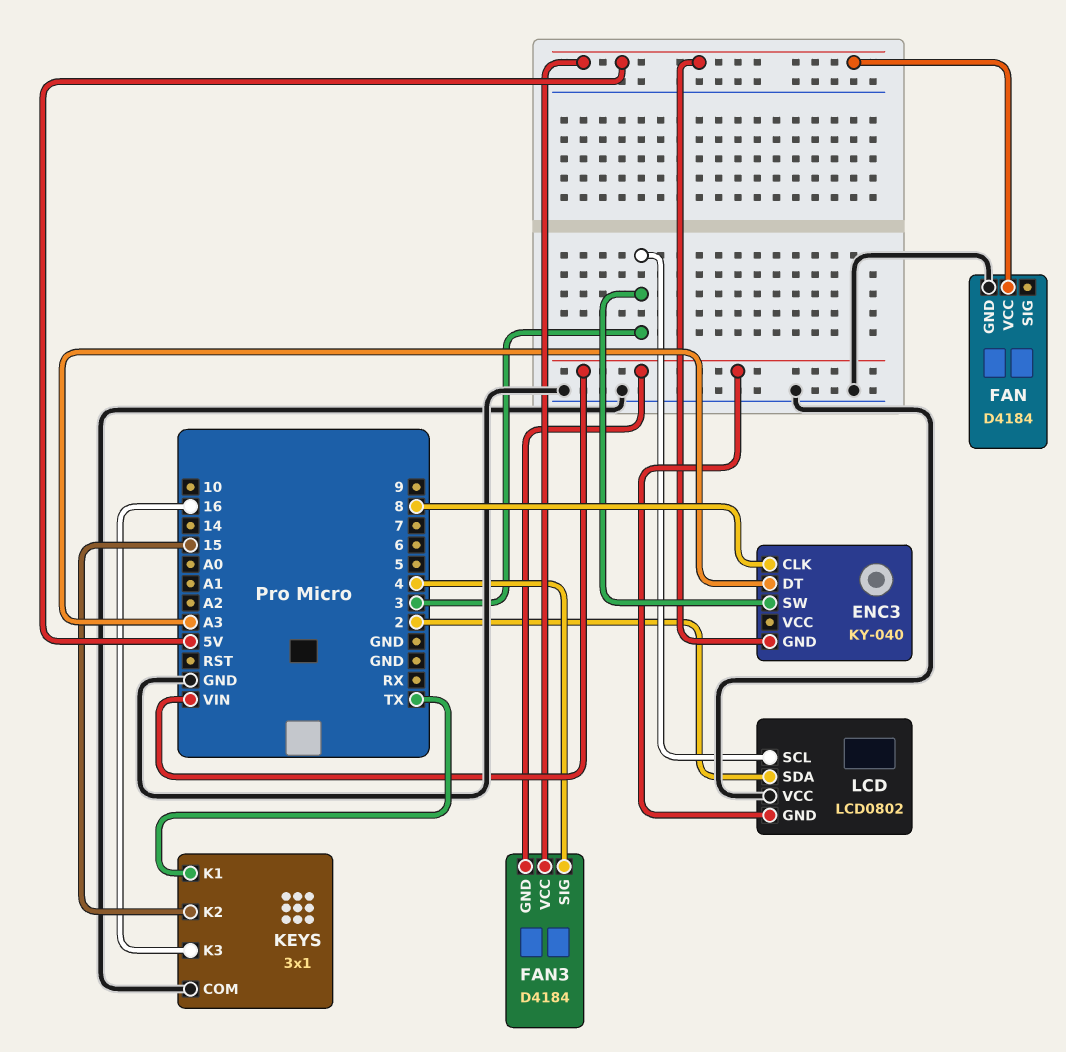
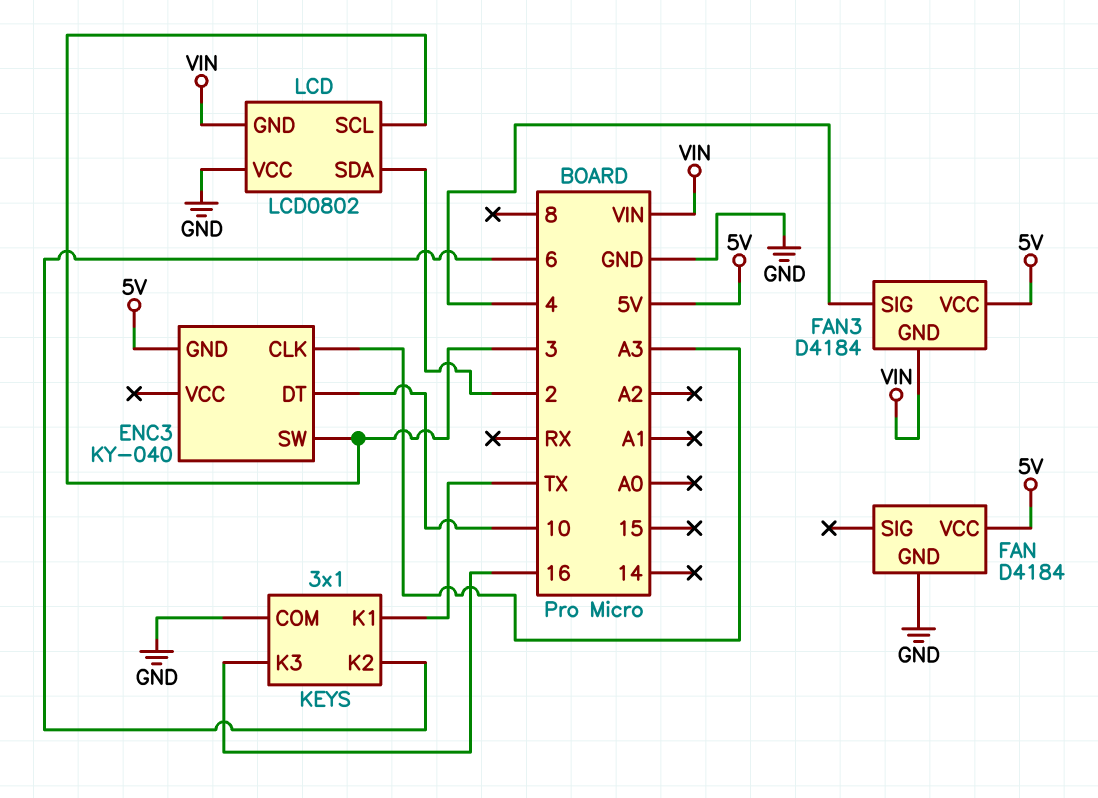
ENC3 pin CLK: 8 -> A3
ENC3 pin DT: A3 -> 10
KEYS pin K2: 15 -> 6

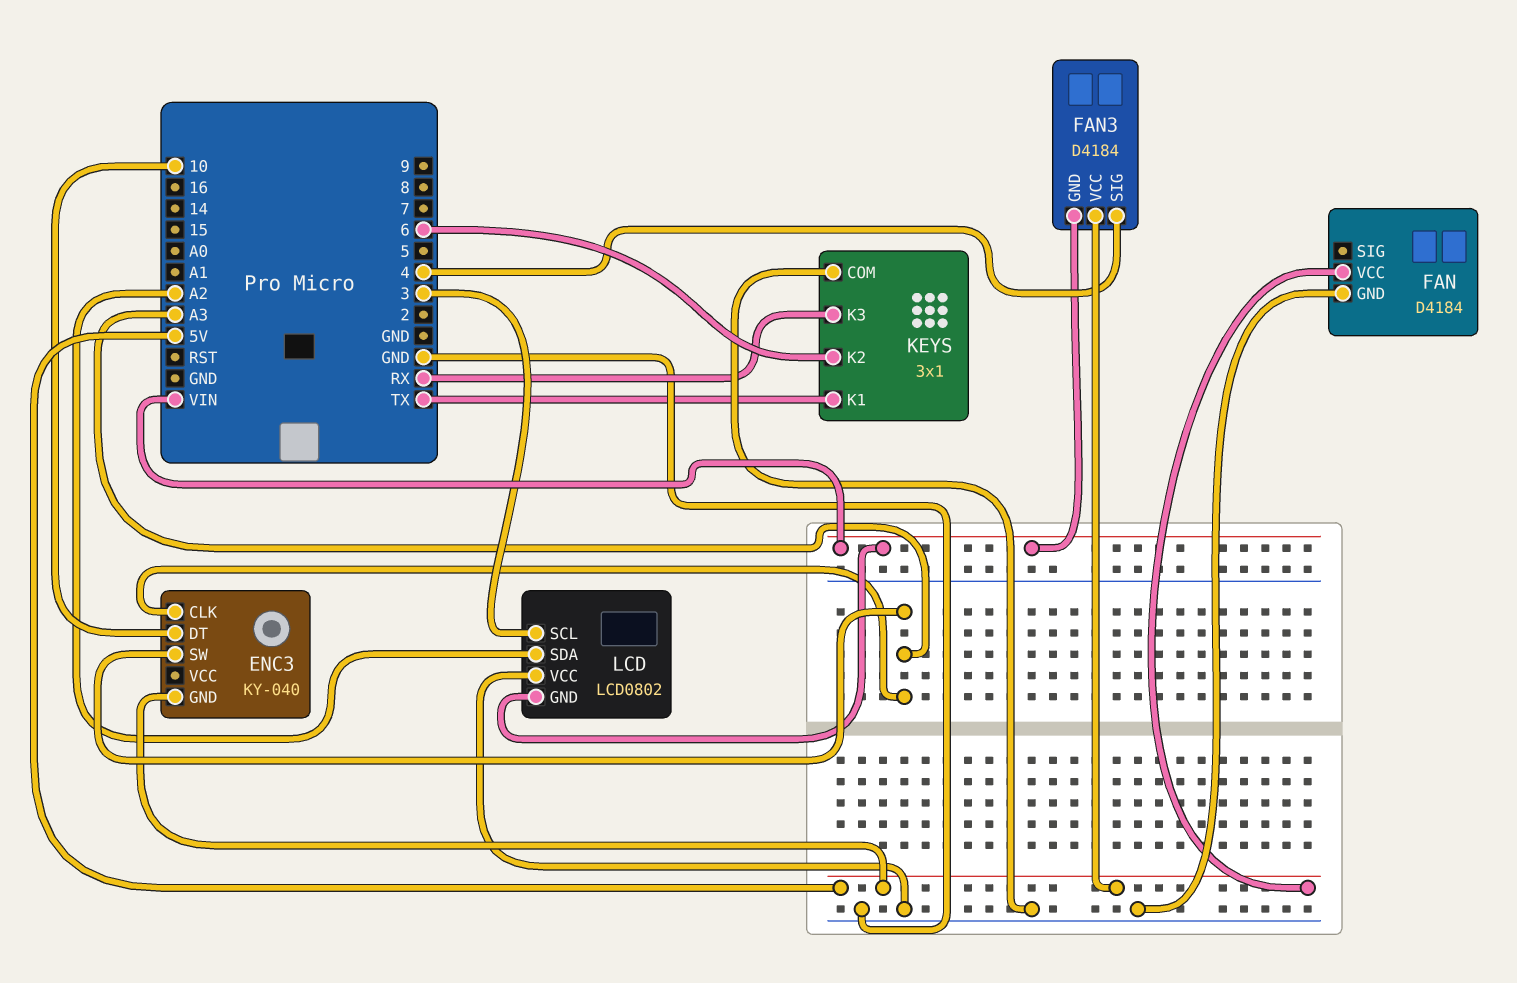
ENC3 pin SW: 3 -> A3
KEYS pin K3: 16 -> RX
LCD pin SDA: 2 -> A2

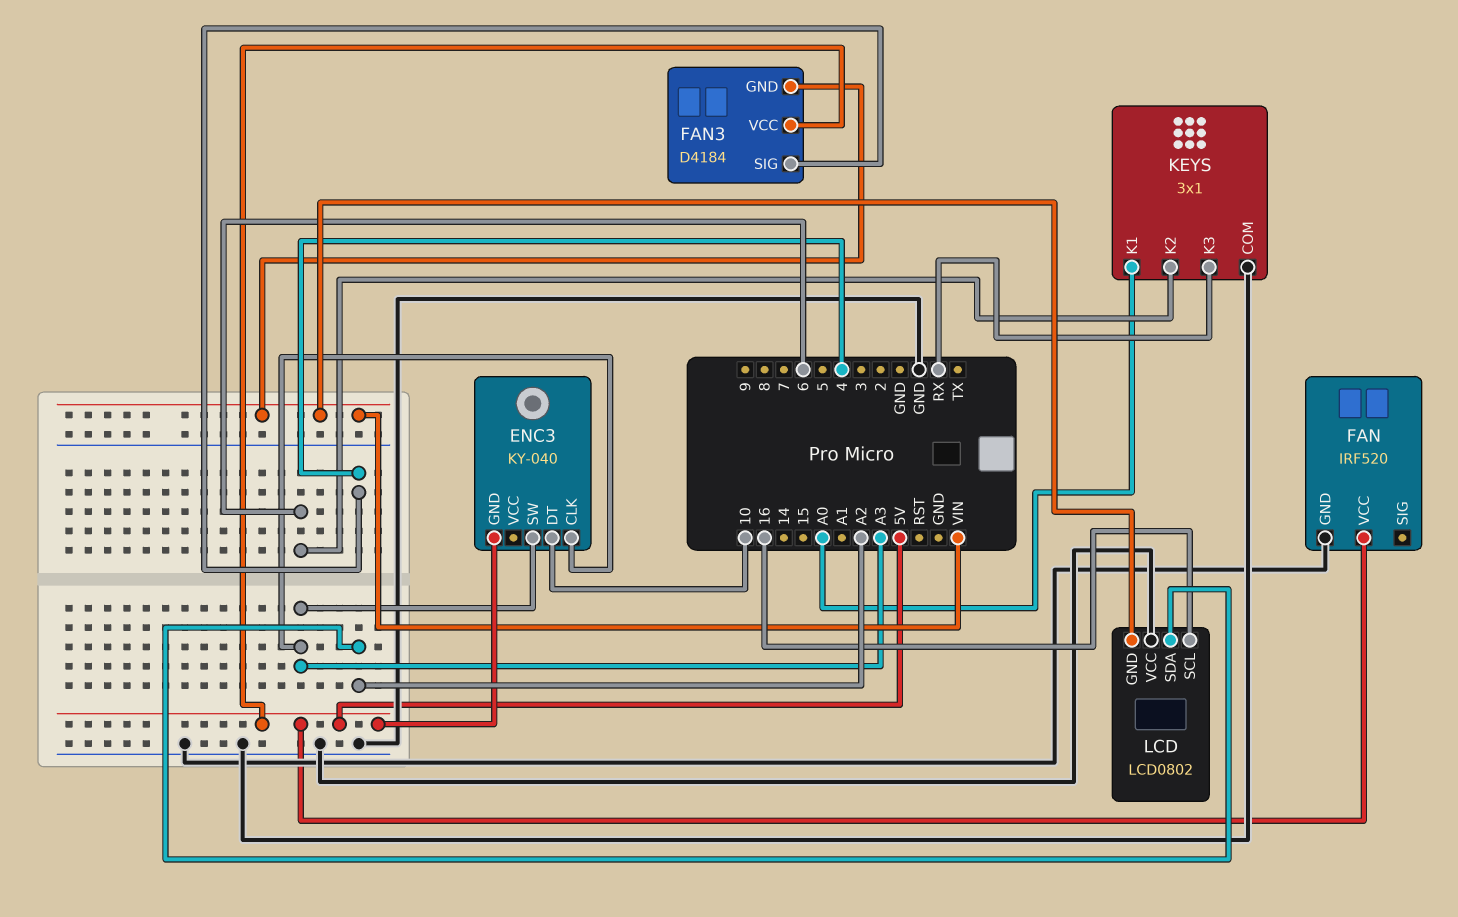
FAN: D4184 -> IRF520
KEYS pin K1: TX -> A0
LCD pin SCL: 3 -> 16

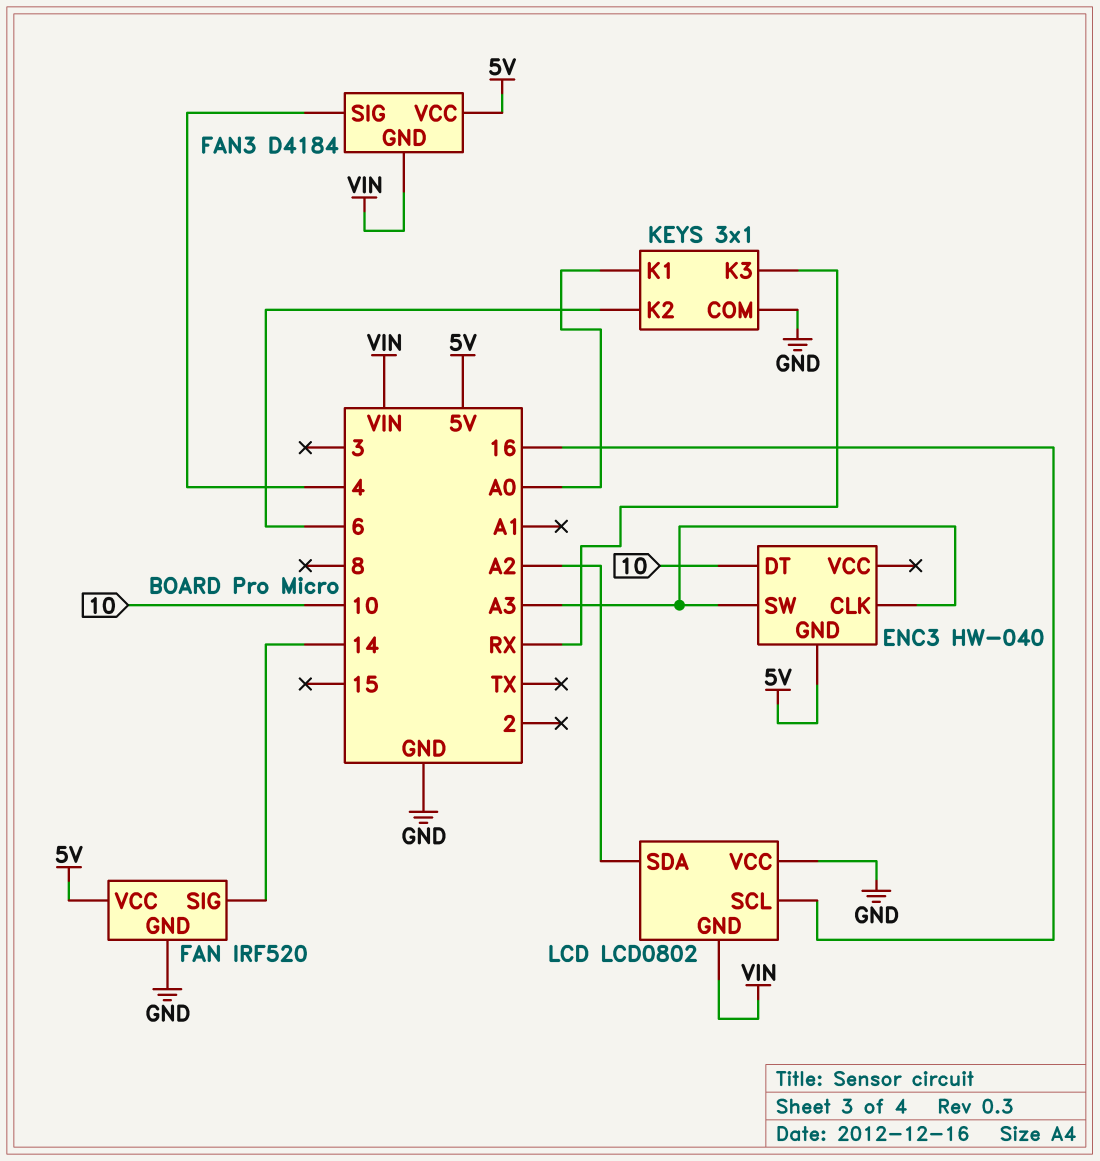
ENC3: KY-040 -> HW-040
FAN pin SIG: none -> 14

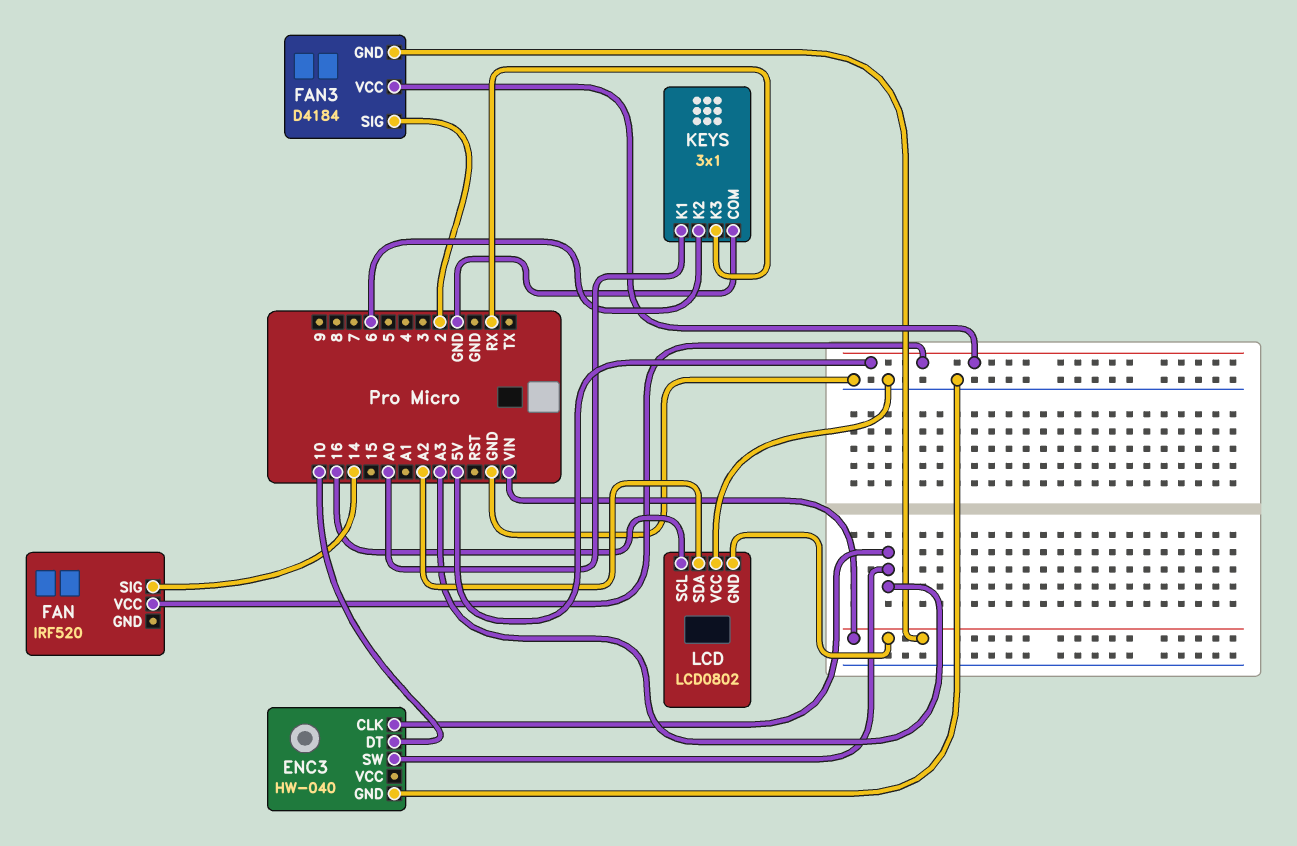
ENC3 pin GND: 5V -> GND
FAN pin GND: GND -> none
FAN3 pin SIG: 4 -> 2

